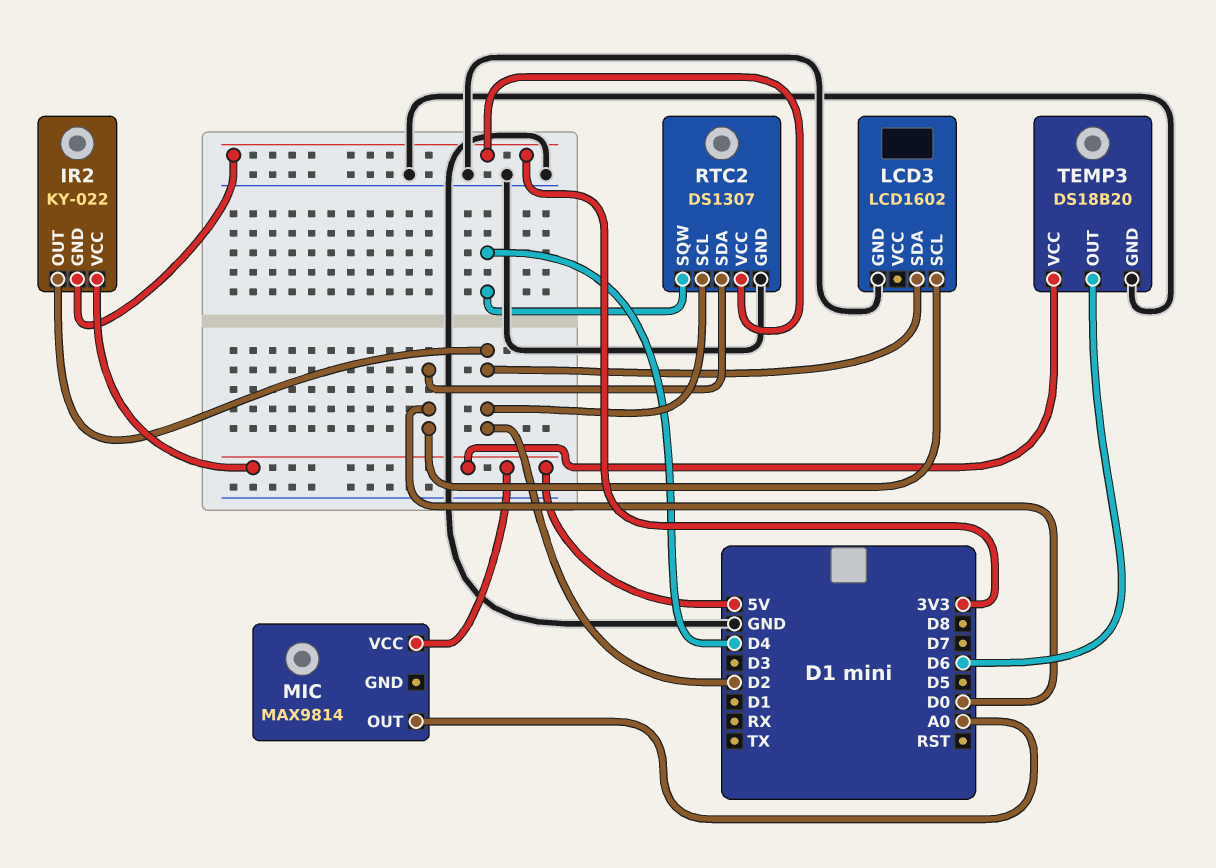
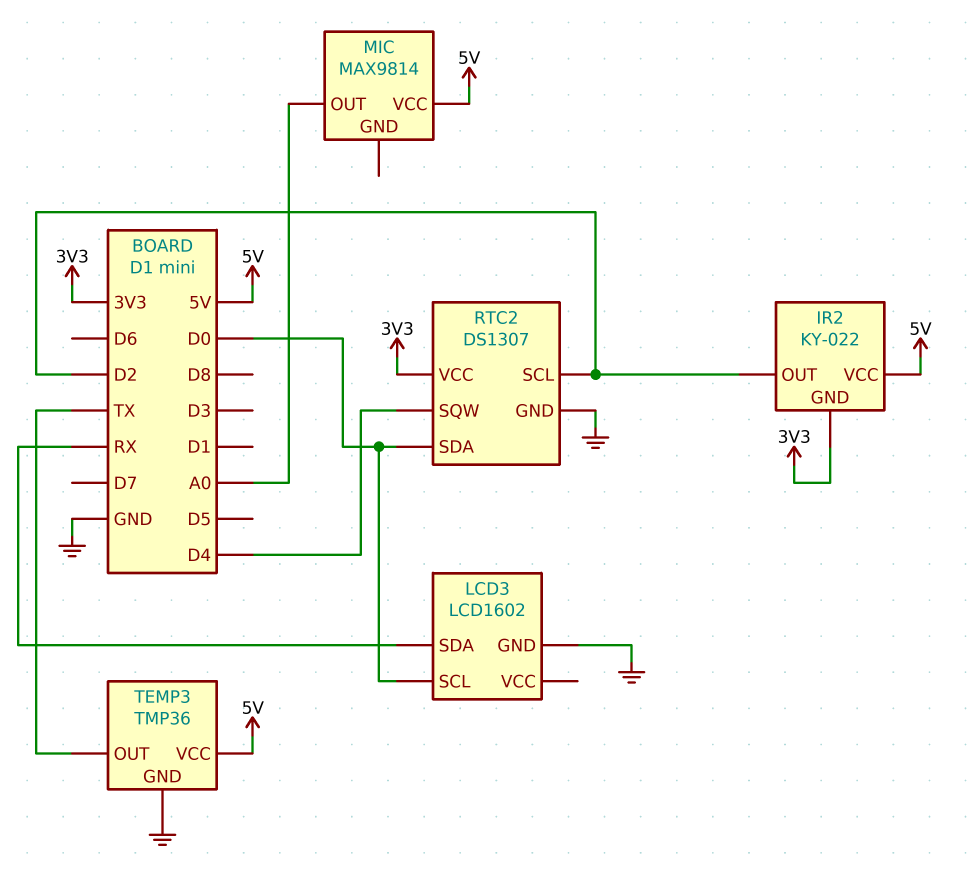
LCD3 pin SDA: D2 -> RX
TEMP3: DS18B20 -> TMP36
TEMP3 pin OUT: D6 -> TX

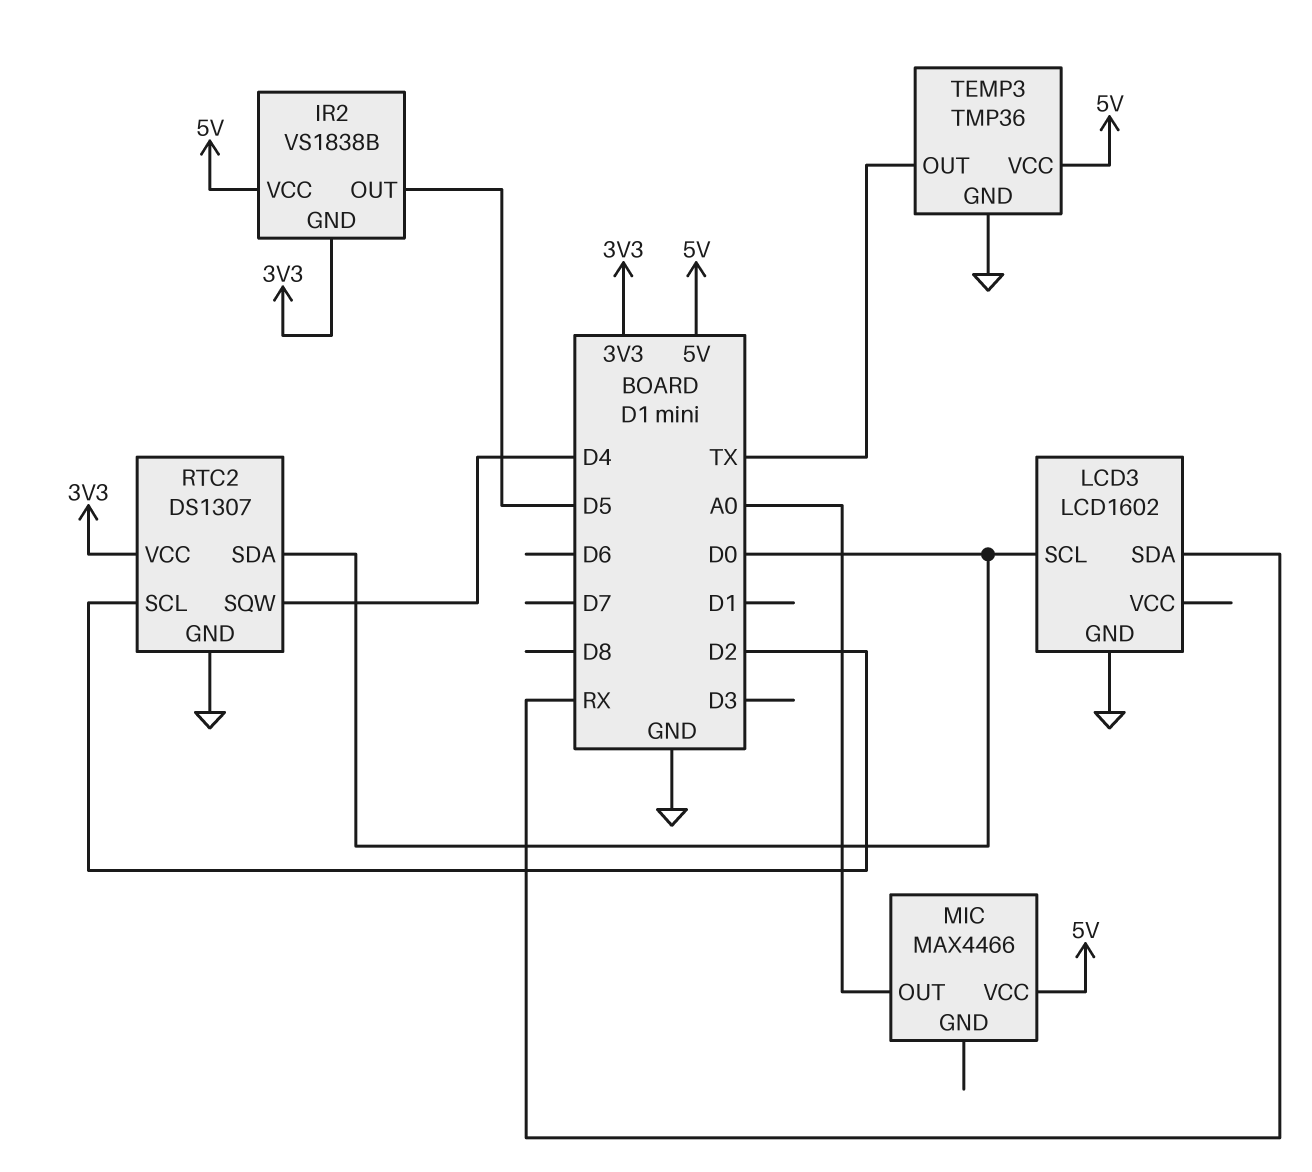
IR2: KY-022 -> VS1838B
IR2 pin OUT: D2 -> D5
MIC: MAX9814 -> MAX4466

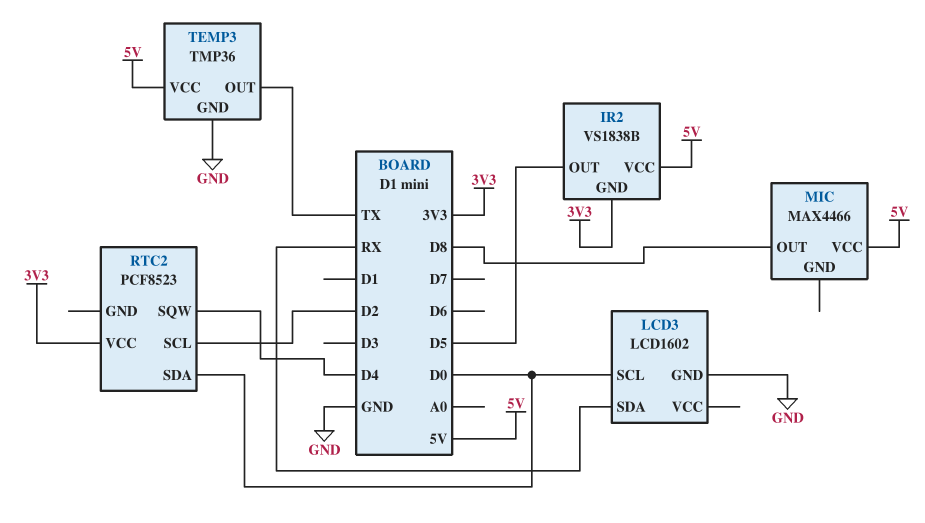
MIC pin OUT: A0 -> D8
RTC2: DS1307 -> PCF8523
RTC2 pin GND: GND -> none

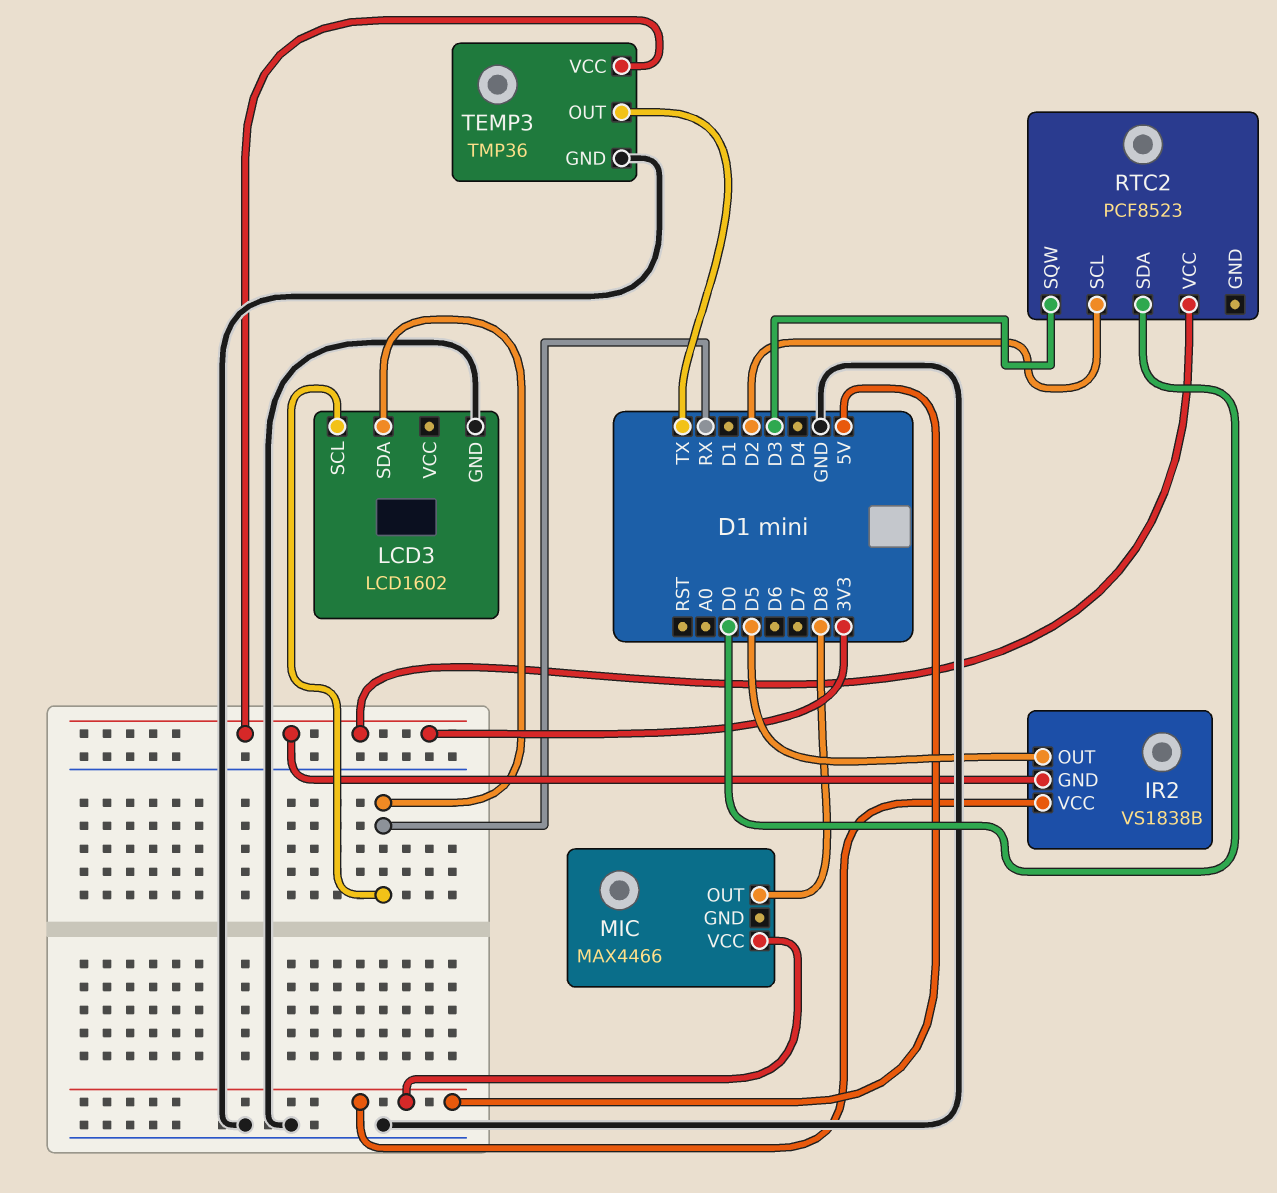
LCD3 pin SCL: D0 -> RX
RTC2 pin SQW: D4 -> D3
TEMP3 pin VCC: 5V -> 3V3

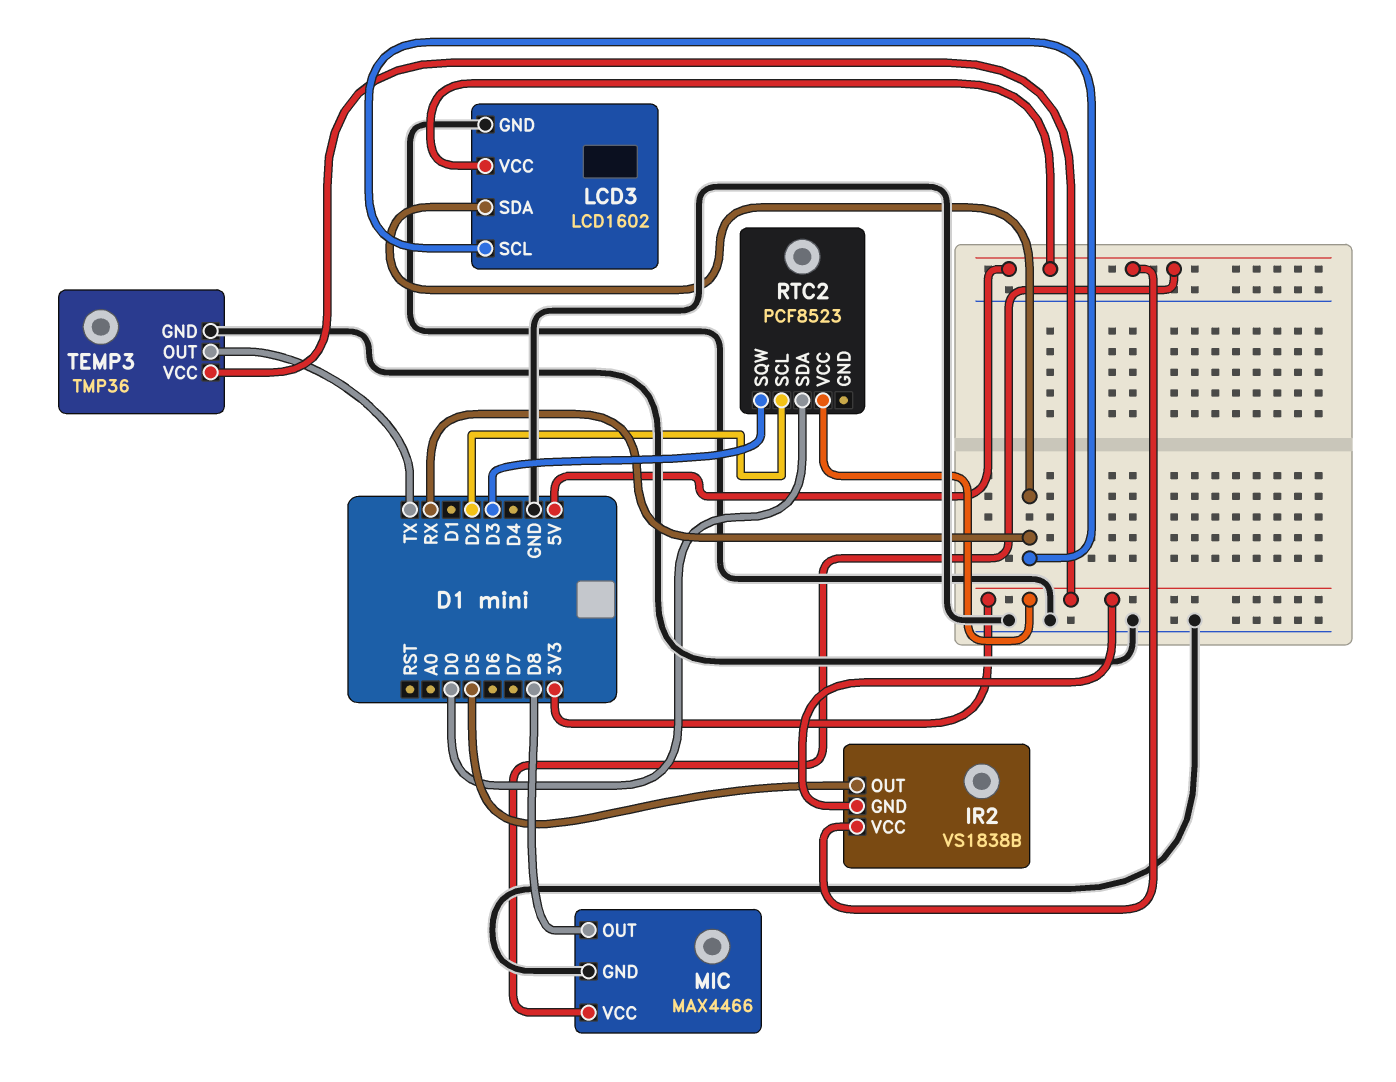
LCD3 pin VCC: none -> 5V
MIC pin GND: none -> GND

